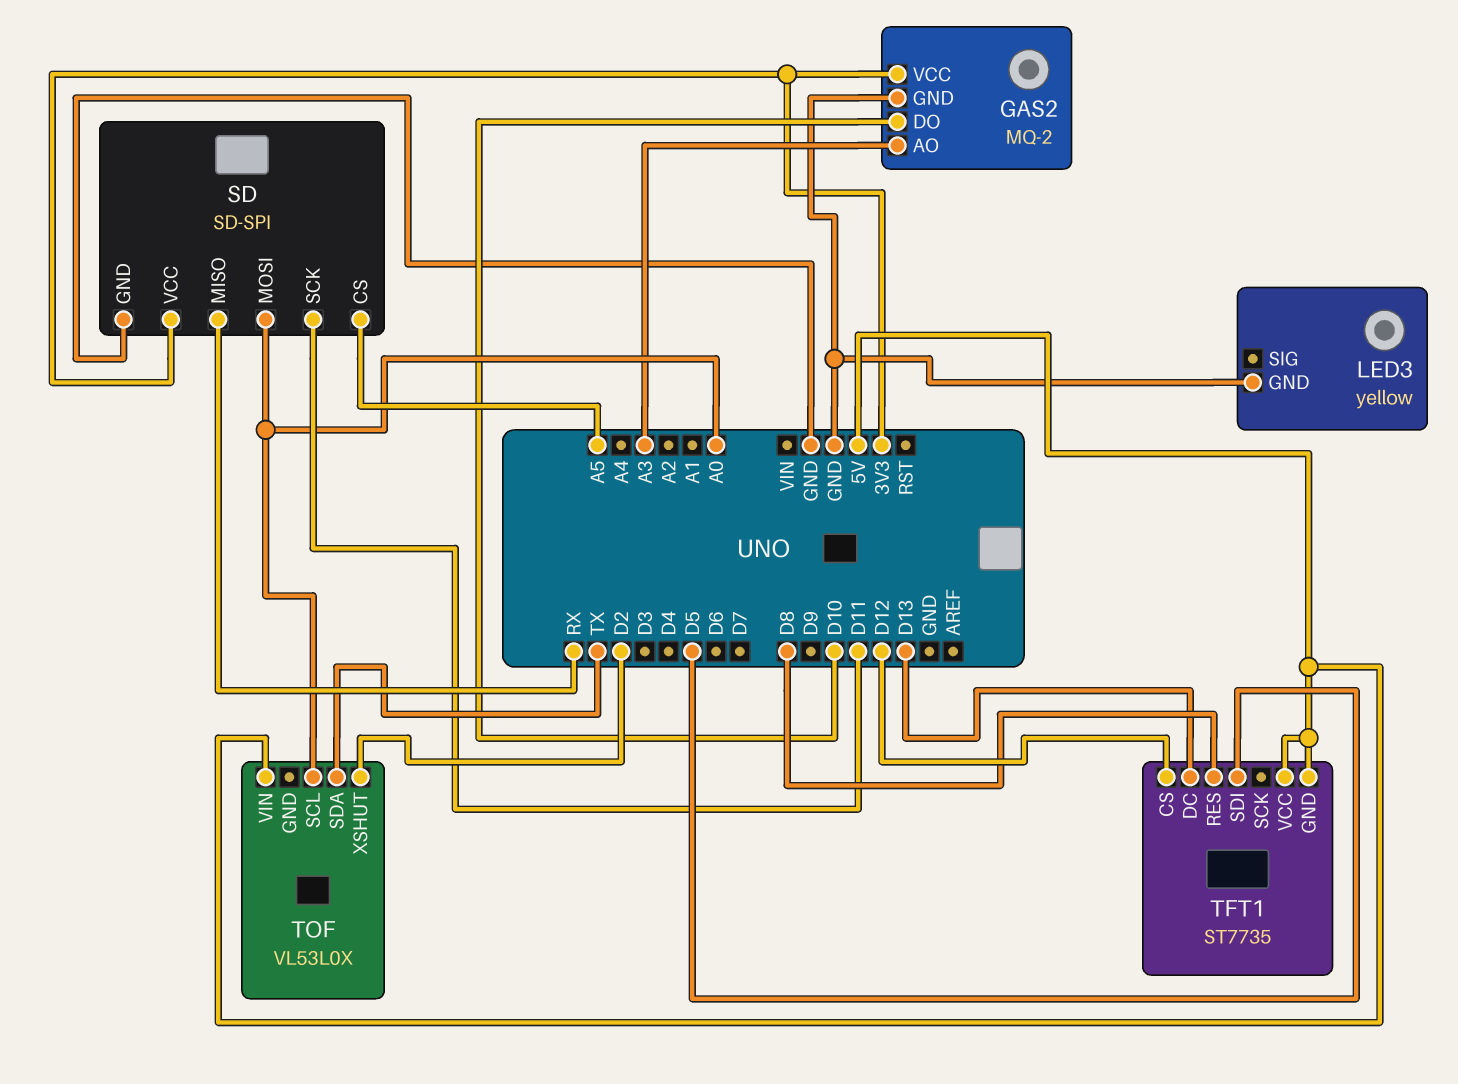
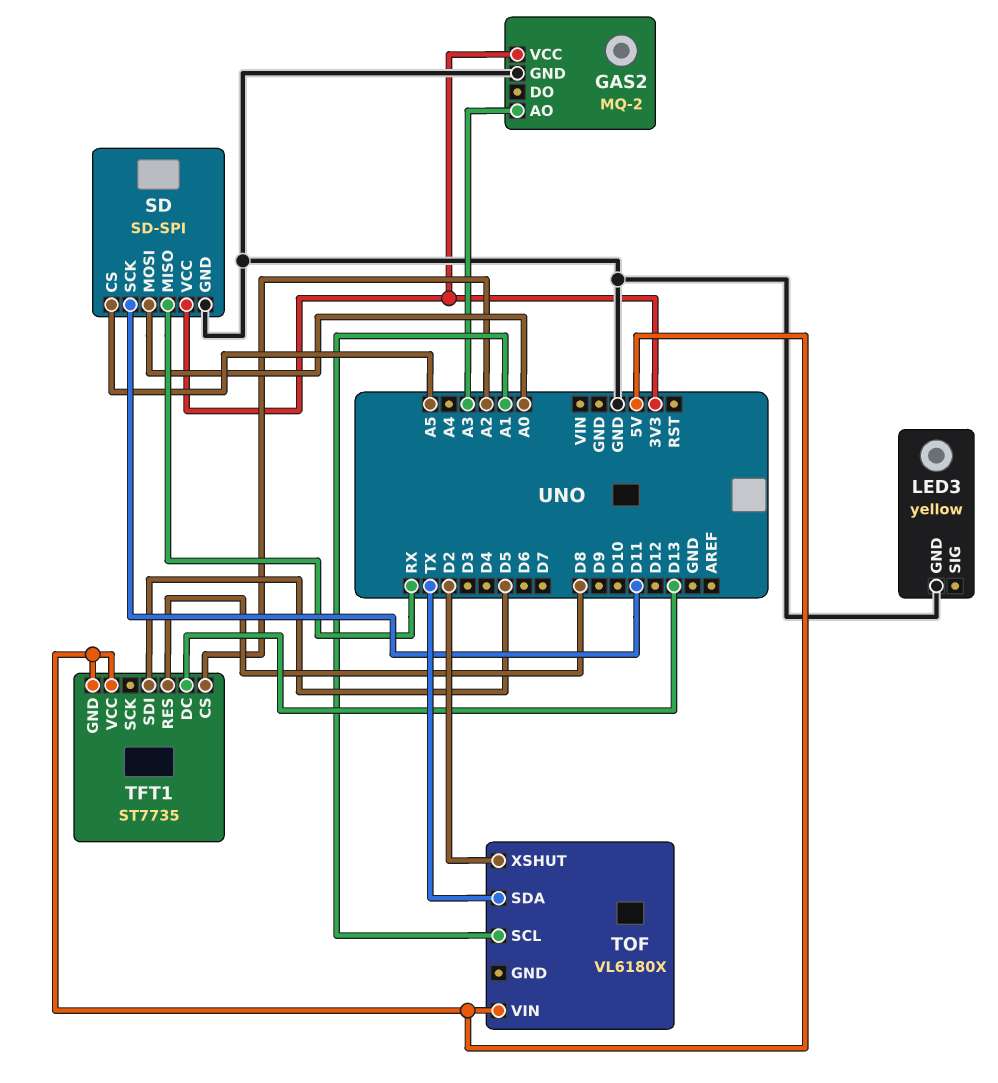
GAS2 pin DO: D10 -> none
TFT1 pin CS: D12 -> A2
TOF: VL53L0X -> VL6180X
TOF pin SCL: A0 -> A1

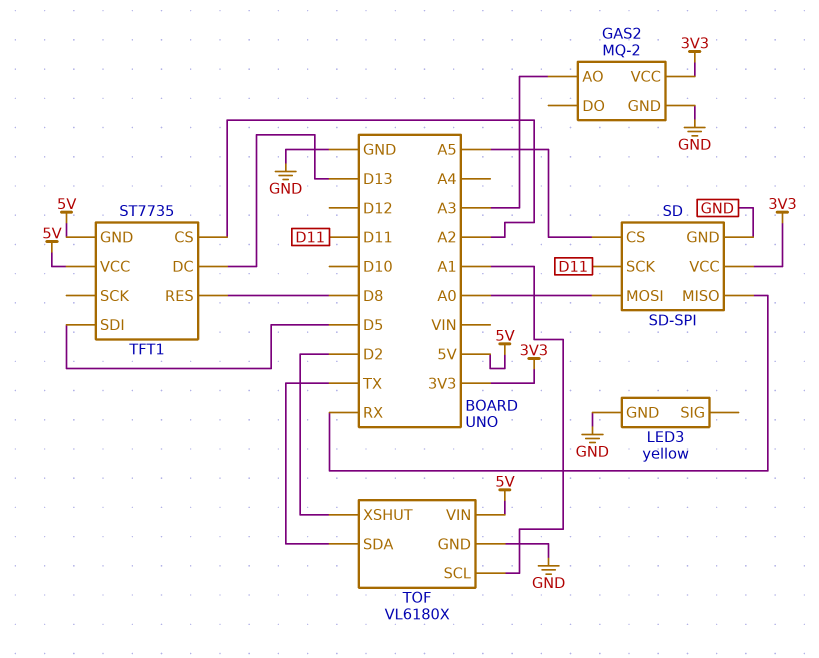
TOF pin GND: none -> GND

